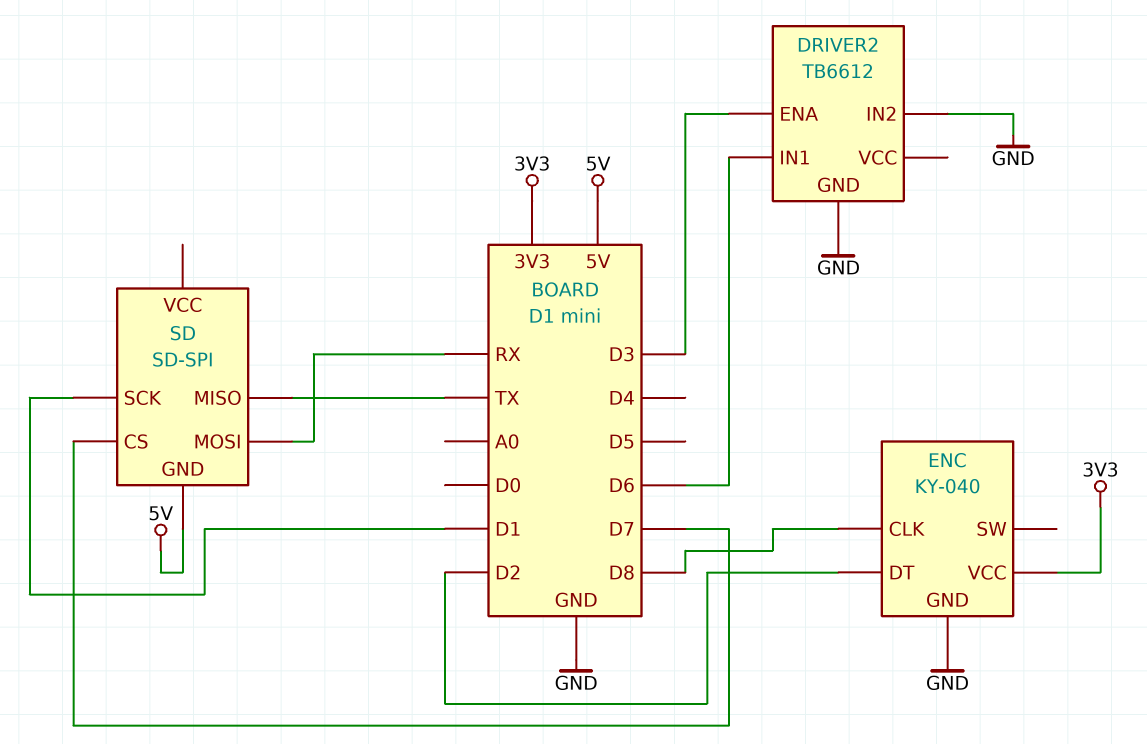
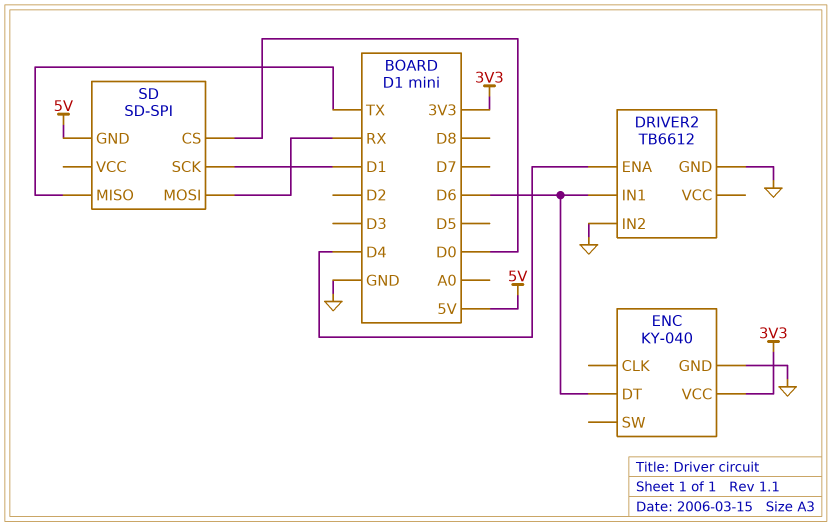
DRIVER2 pin ENA: D3 -> D4
ENC pin CLK: D8 -> none
ENC pin DT: D2 -> D6
SD pin CS: D7 -> D0

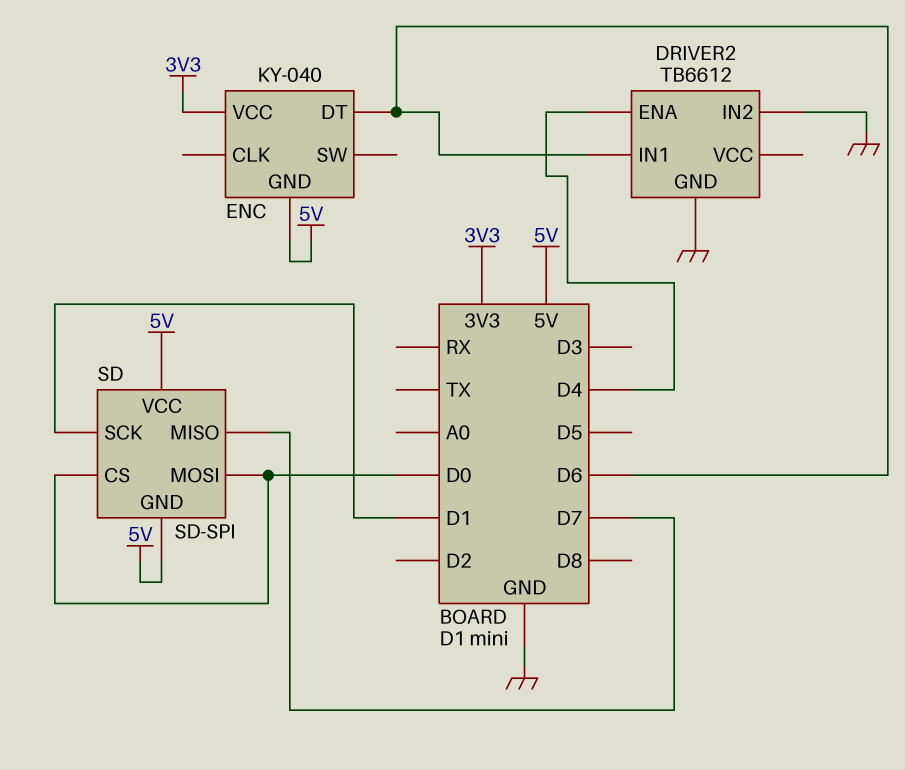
ENC pin GND: GND -> 5V
SD pin MISO: TX -> D7
SD pin MOSI: RX -> D0
SD pin VCC: none -> 5V

